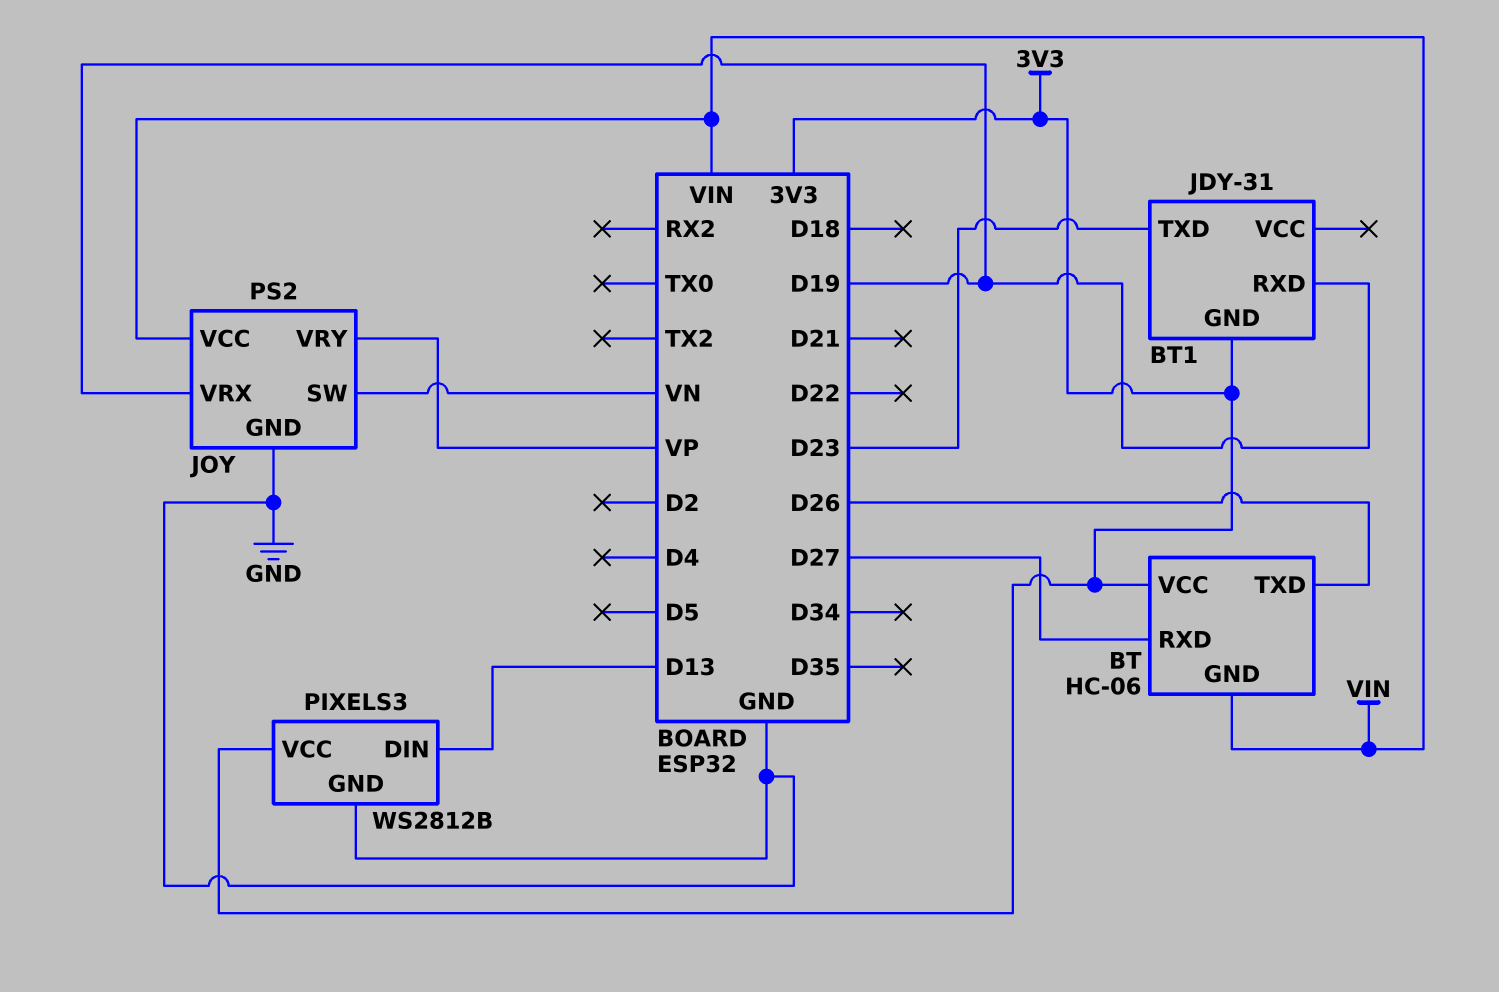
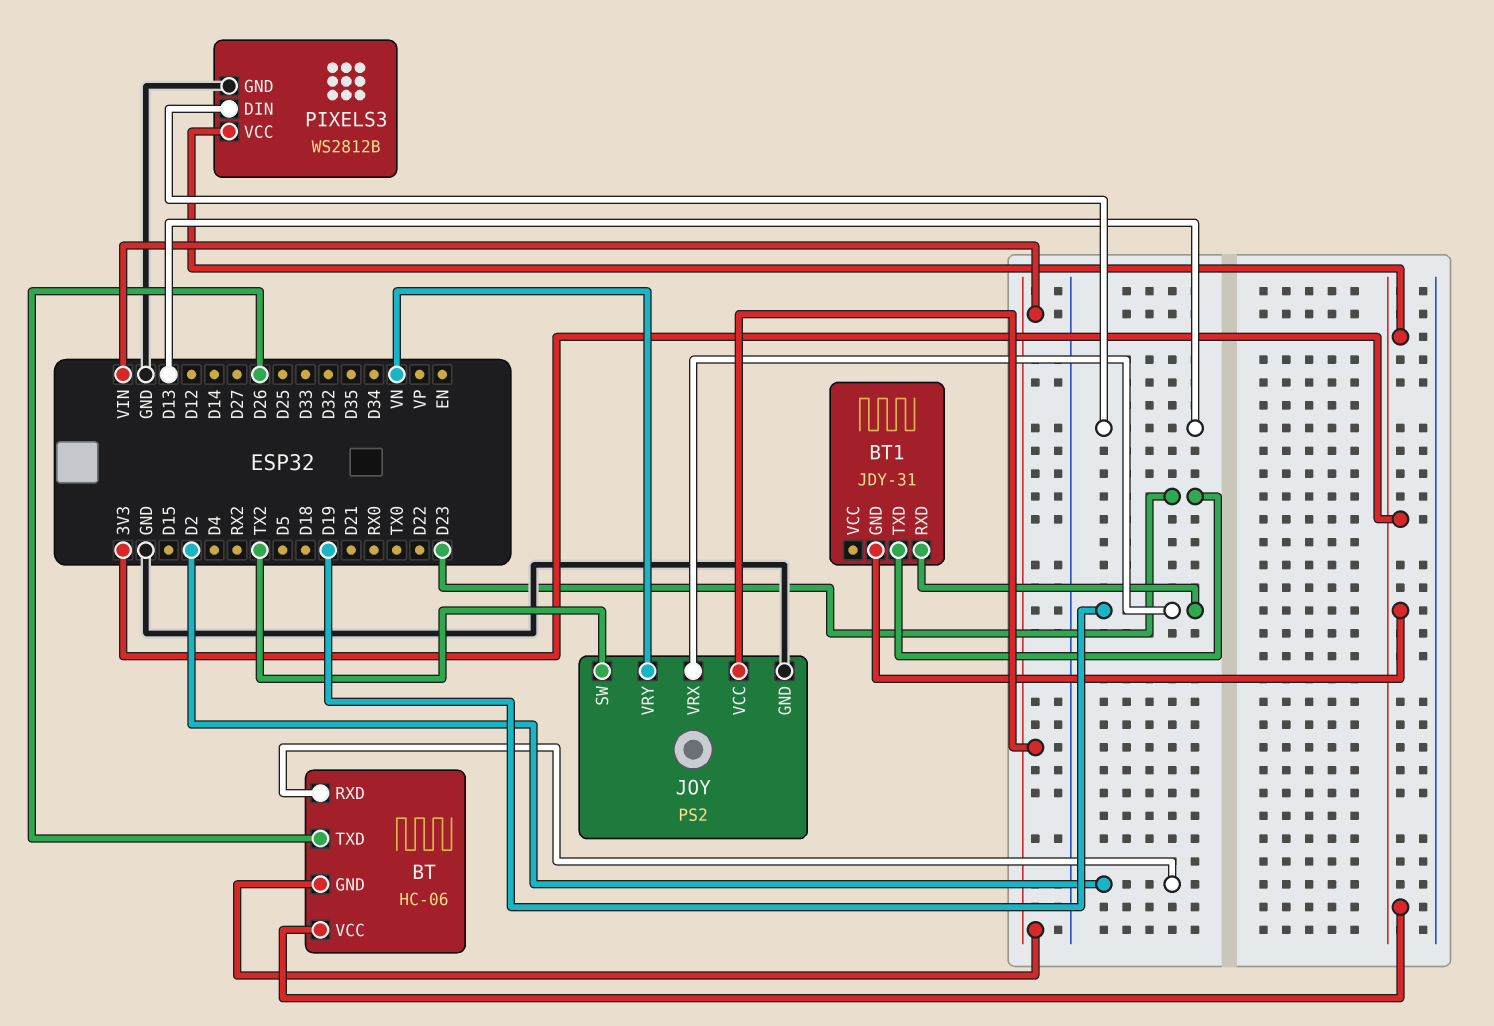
BT pin RXD: D27 -> D2
JOY pin SW: VN -> TX2
JOY pin VRY: VP -> VN

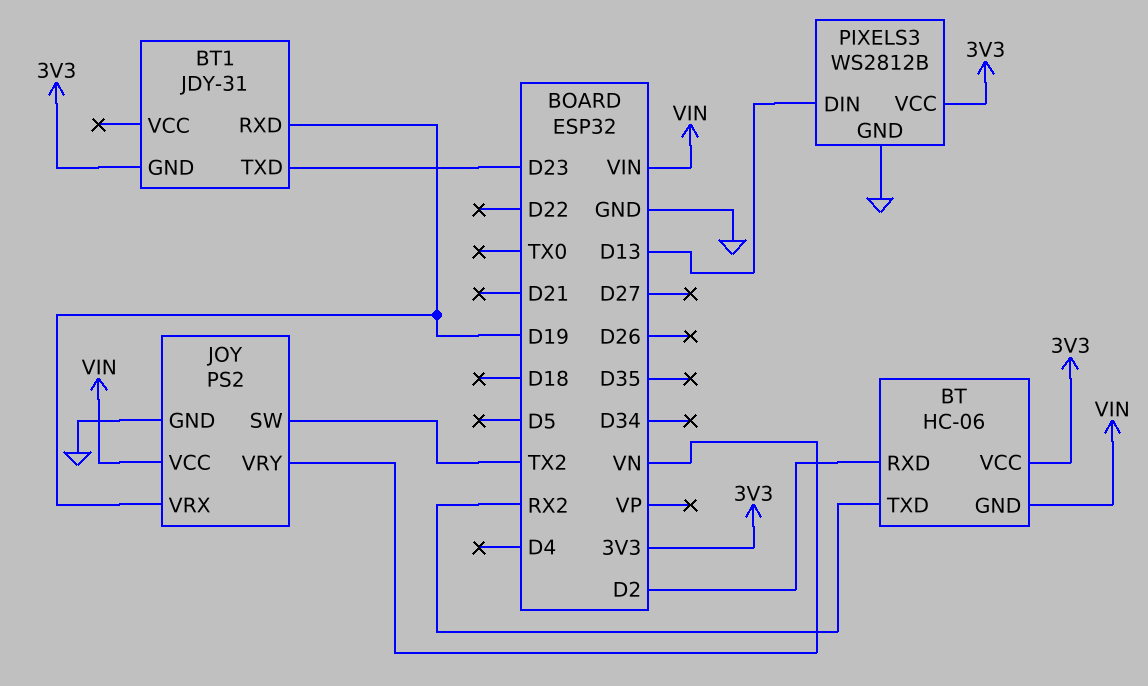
BT pin TXD: D26 -> RX2

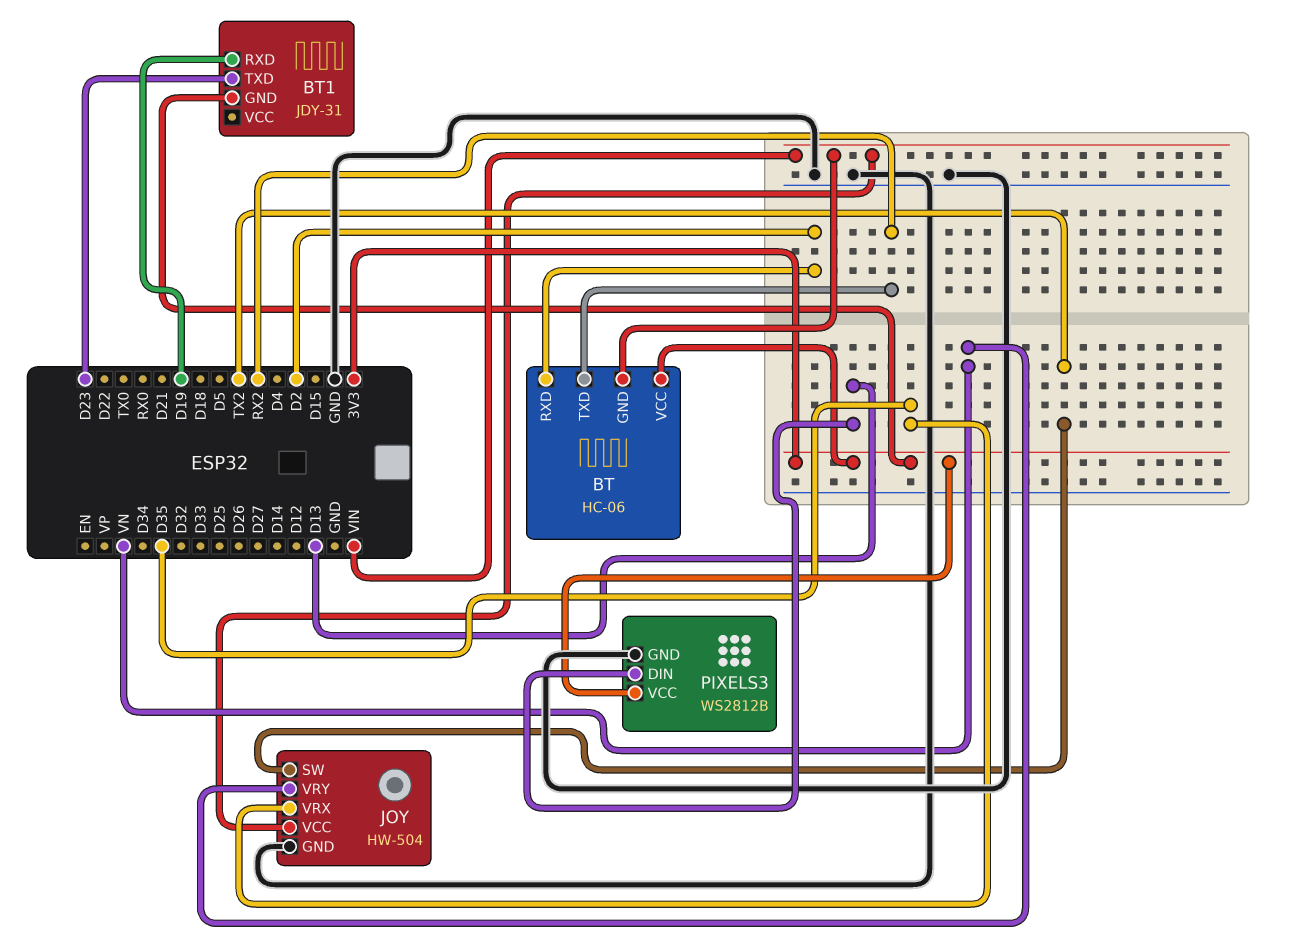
JOY: PS2 -> HW-504
JOY pin VRX: D19 -> D35

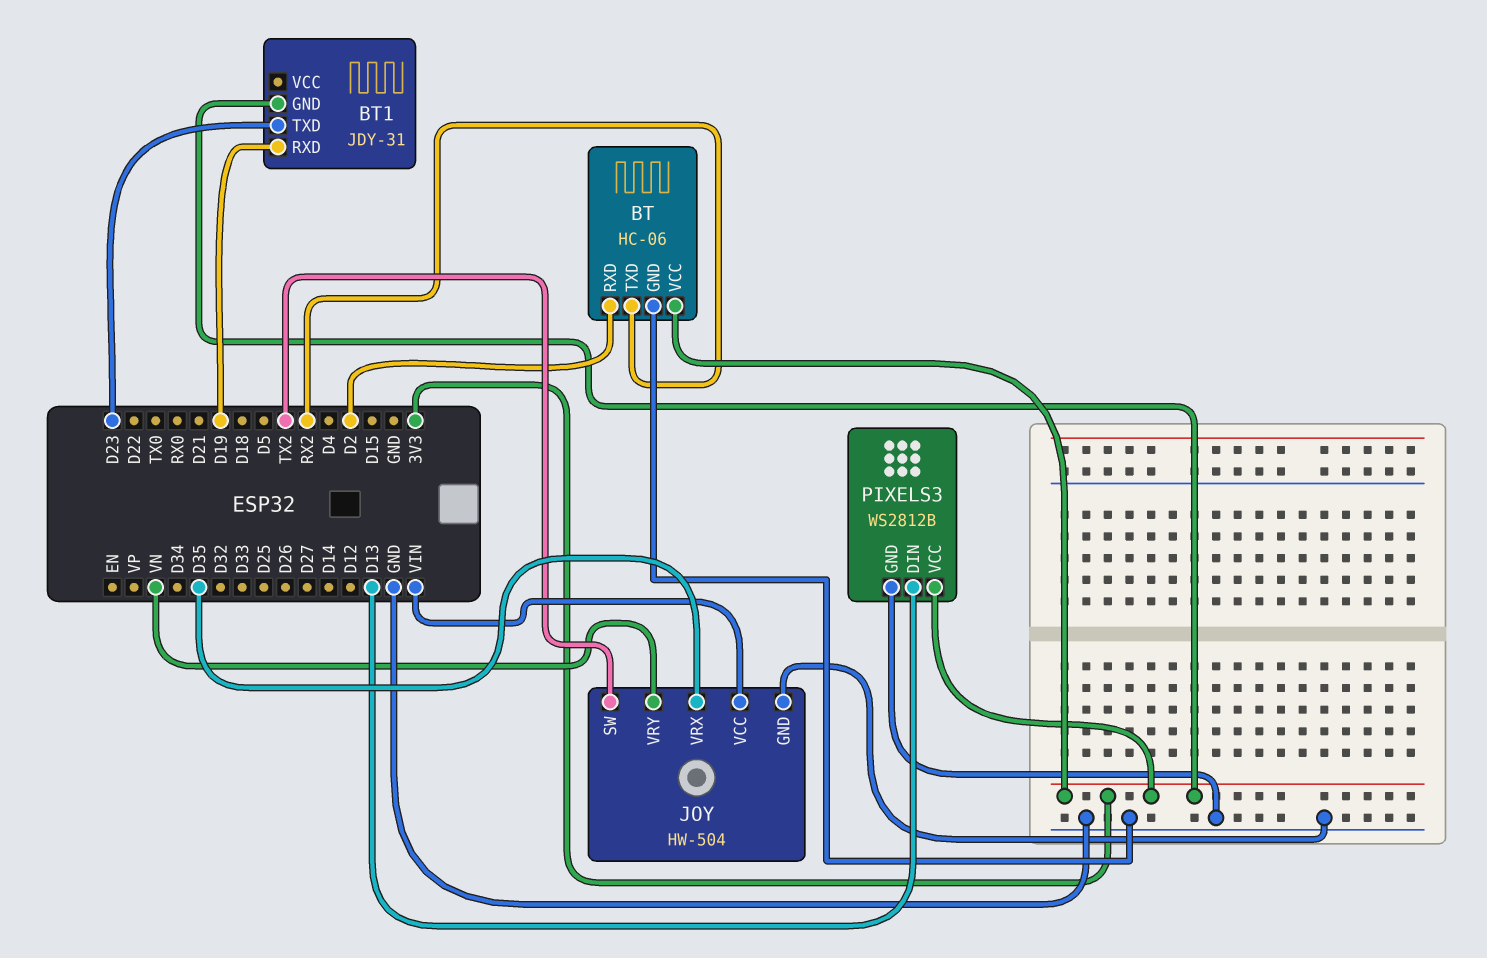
BT pin GND: VIN -> GND

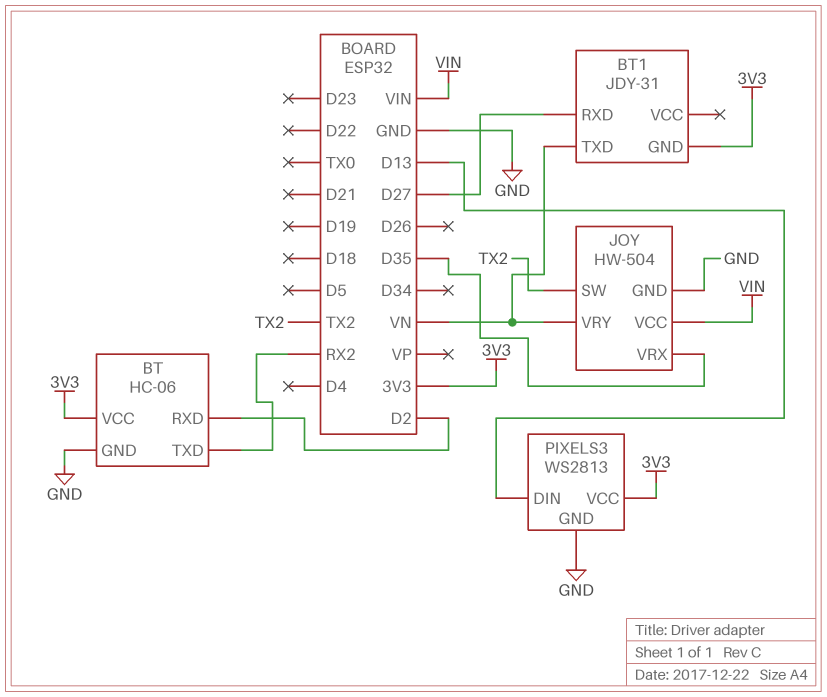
BT1 pin RXD: D19 -> D27
BT1 pin TXD: D23 -> VN
PIXELS3: WS2812B -> WS2813

